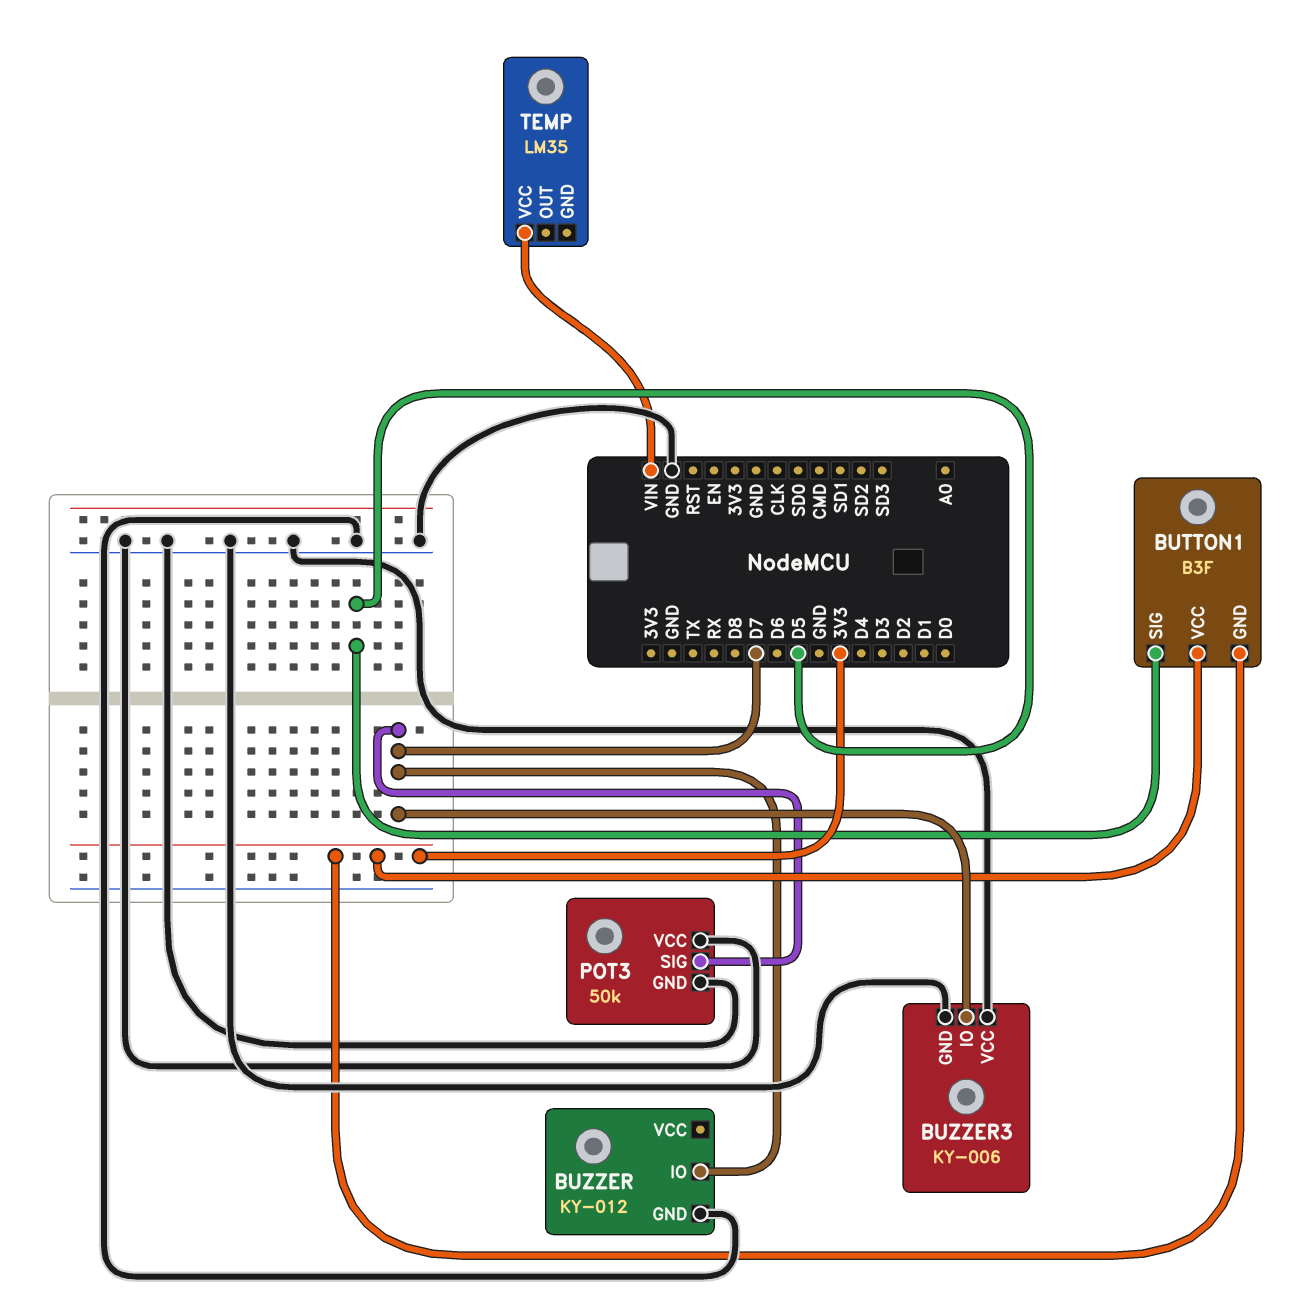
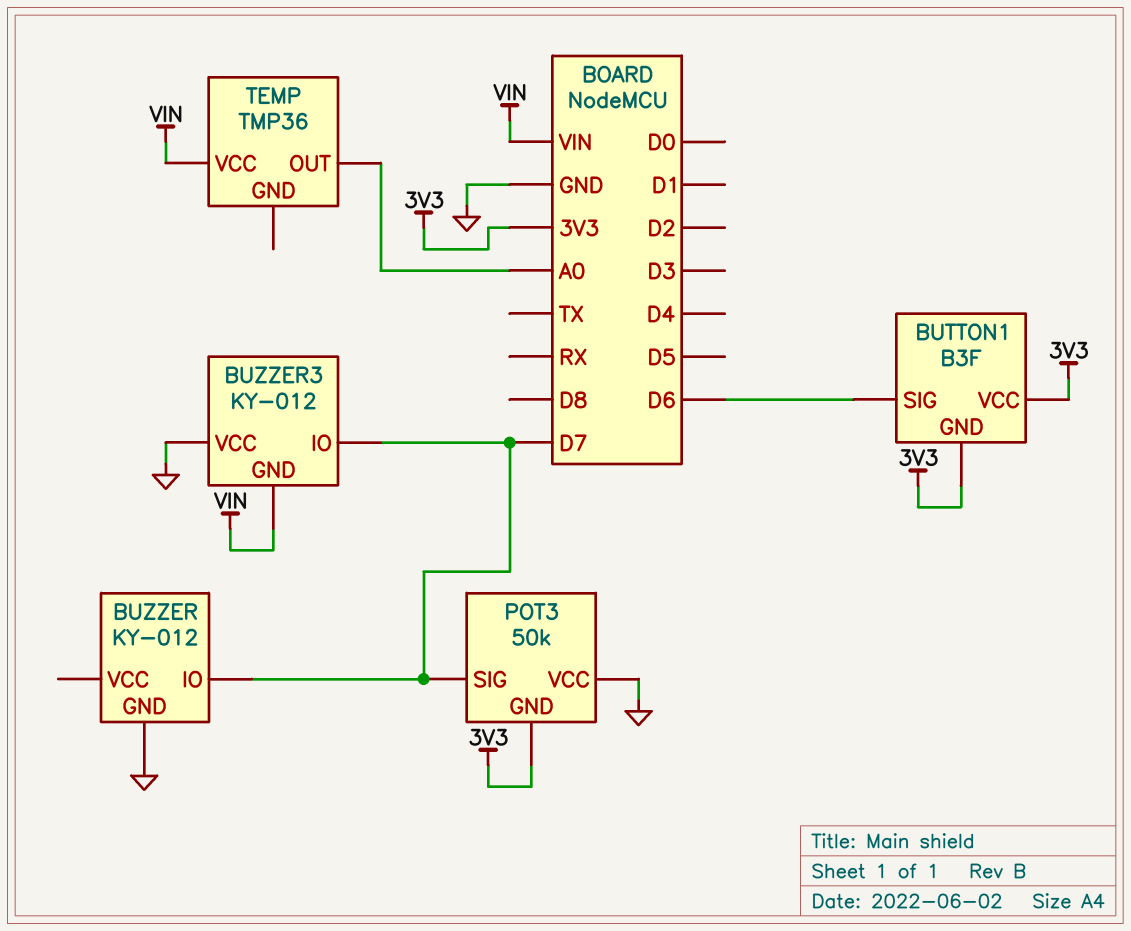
BUTTON1 pin SIG: D5 -> D6
BUZZER3: KY-006 -> KY-012
BUZZER3 pin GND: GND -> VIN
POT3 pin GND: GND -> 3V3
TEMP: LM35 -> TMP36
TEMP pin OUT: none -> A0

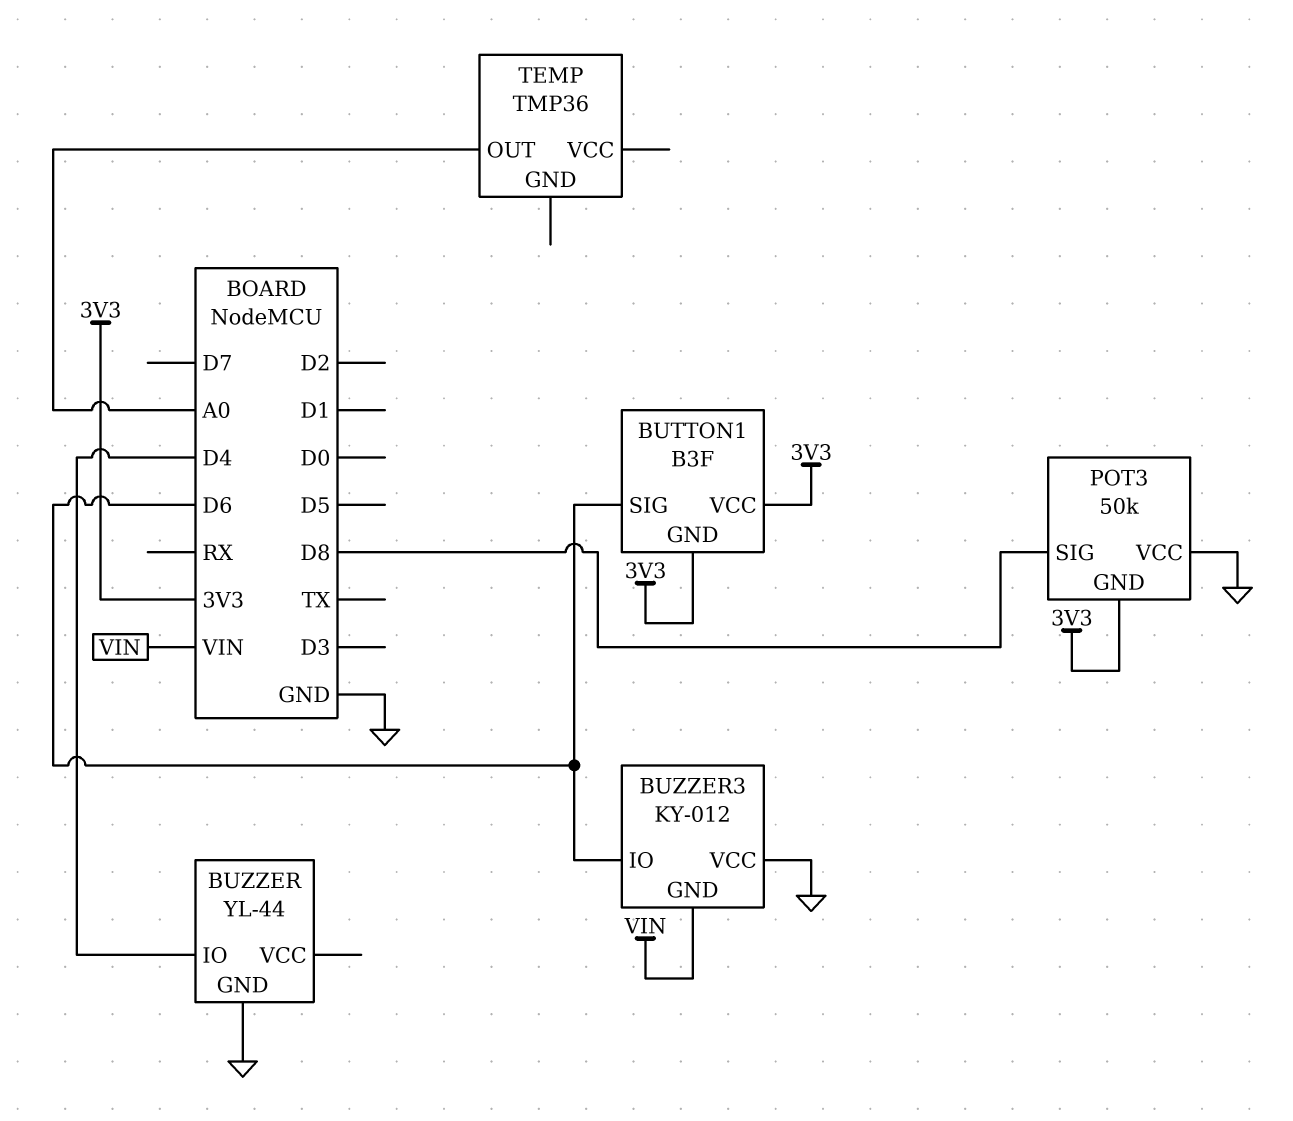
BUZZER: KY-012 -> YL-44
BUZZER pin IO: D7 -> D4
BUZZER3 pin IO: D7 -> D6
POT3 pin SIG: D7 -> D8
TEMP pin VCC: VIN -> none

